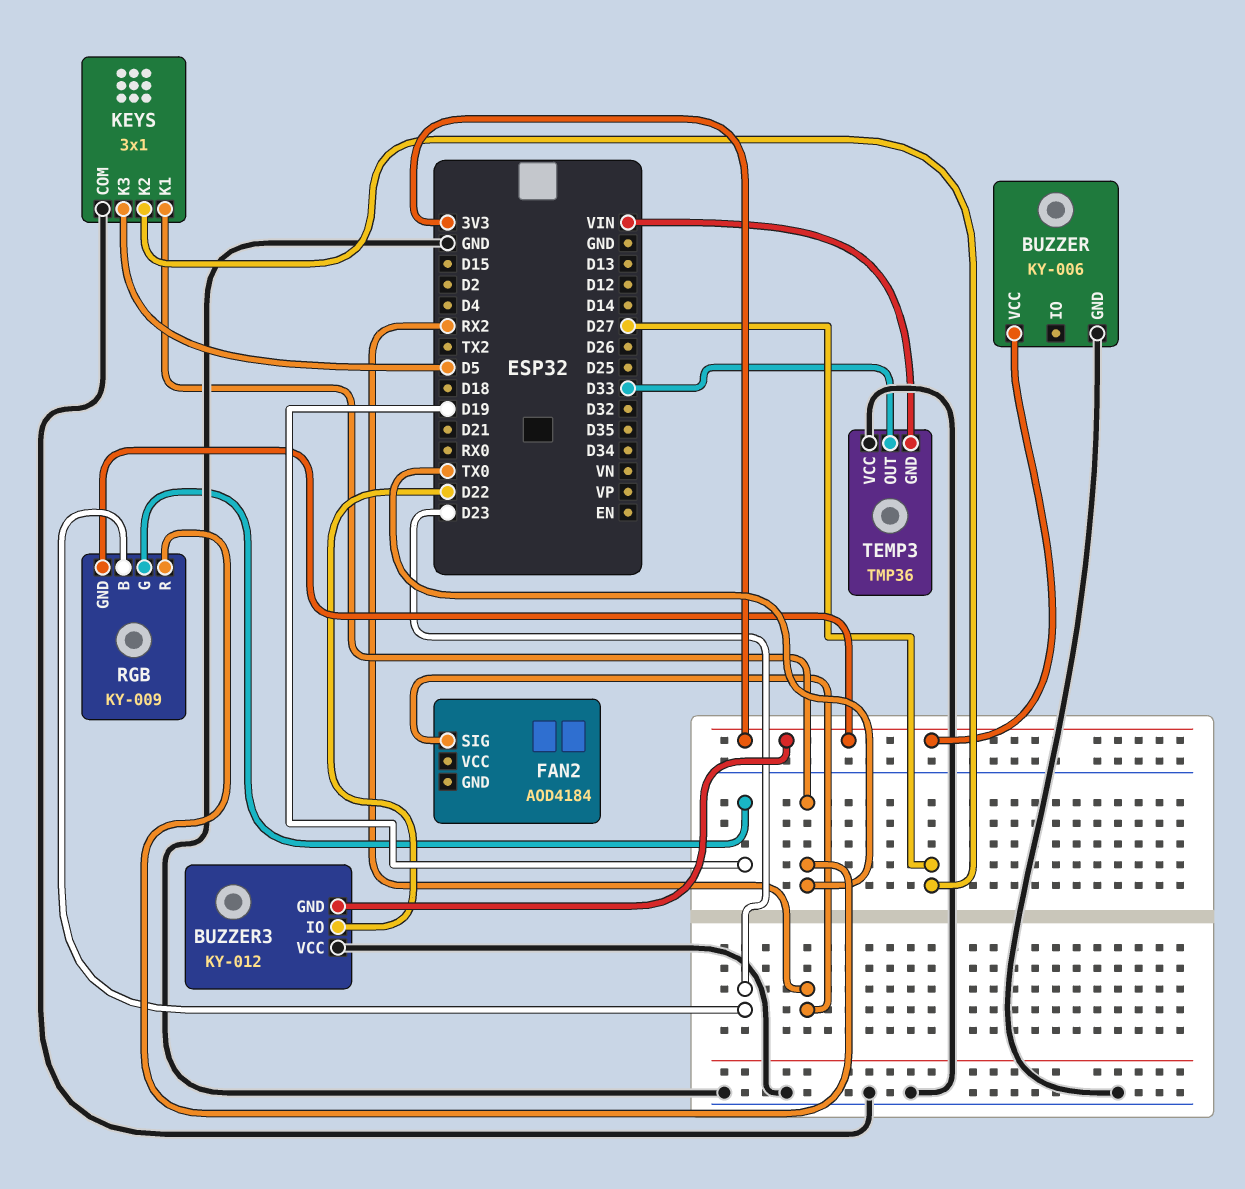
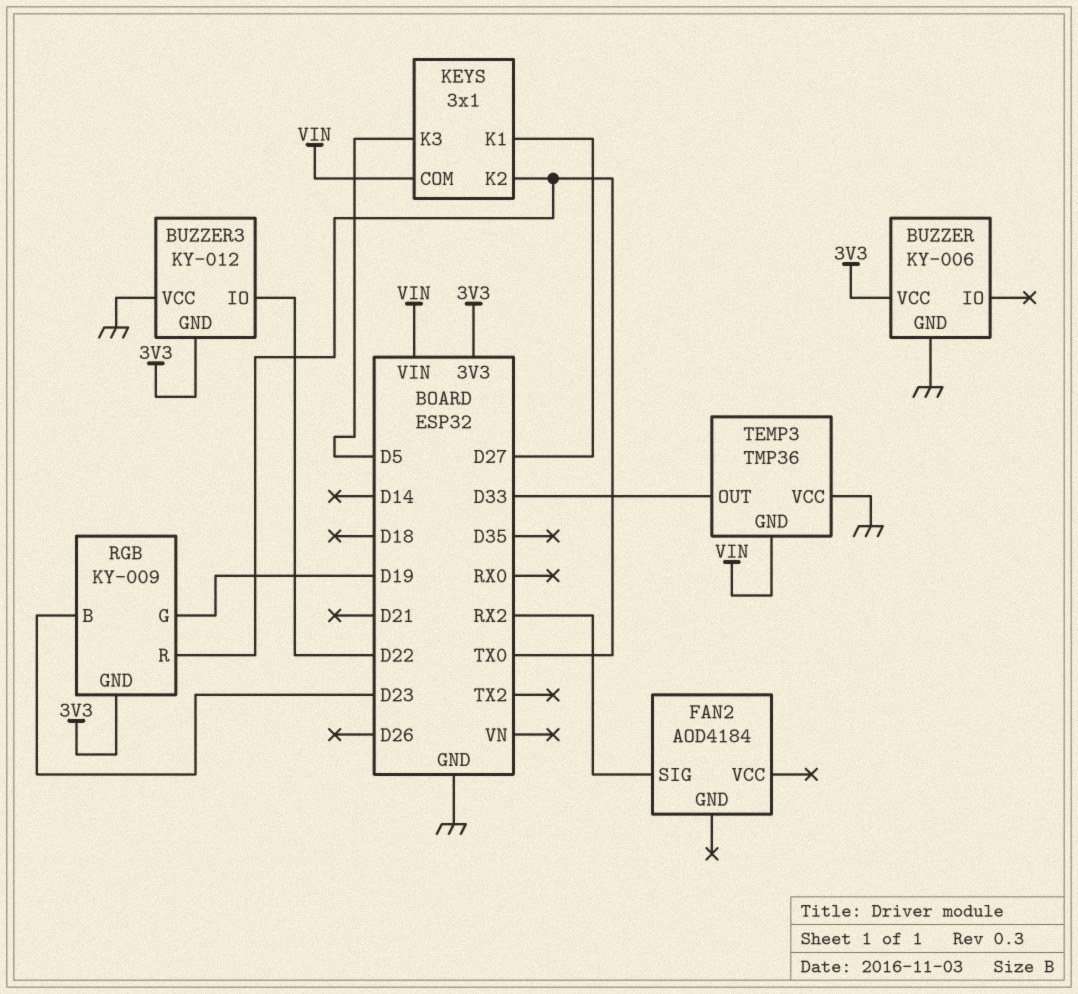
KEYS pin COM: GND -> VIN
KEYS pin K1: TX0 -> D27
KEYS pin K2: D27 -> TX0

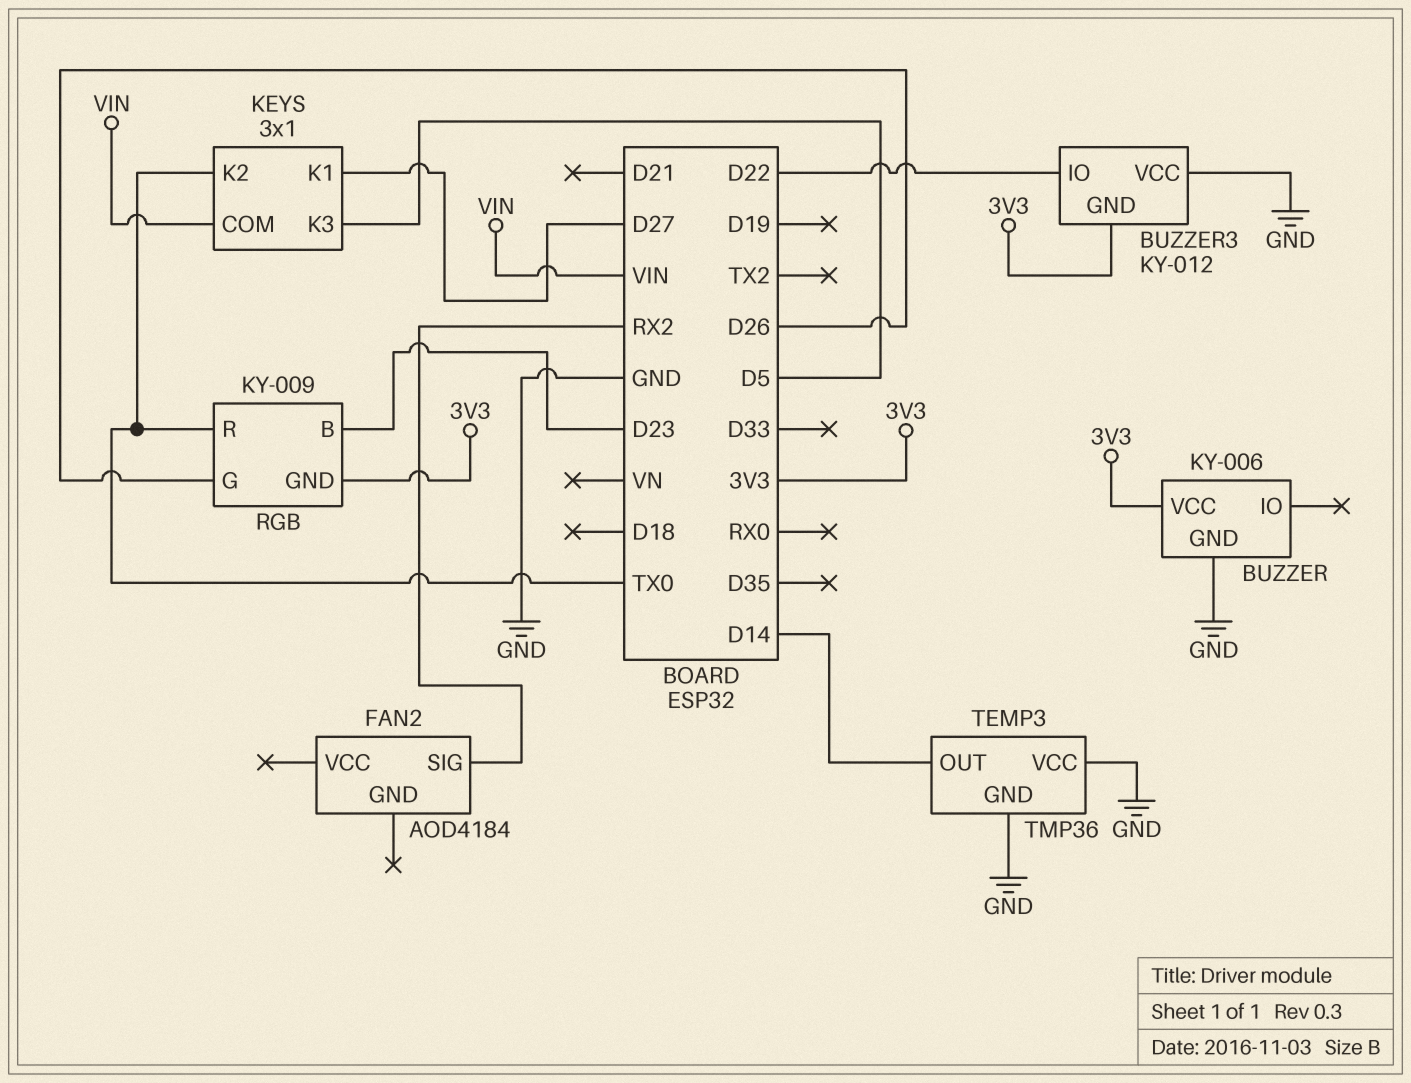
RGB pin G: D19 -> D26
TEMP3 pin GND: VIN -> GND
TEMP3 pin OUT: D33 -> D14

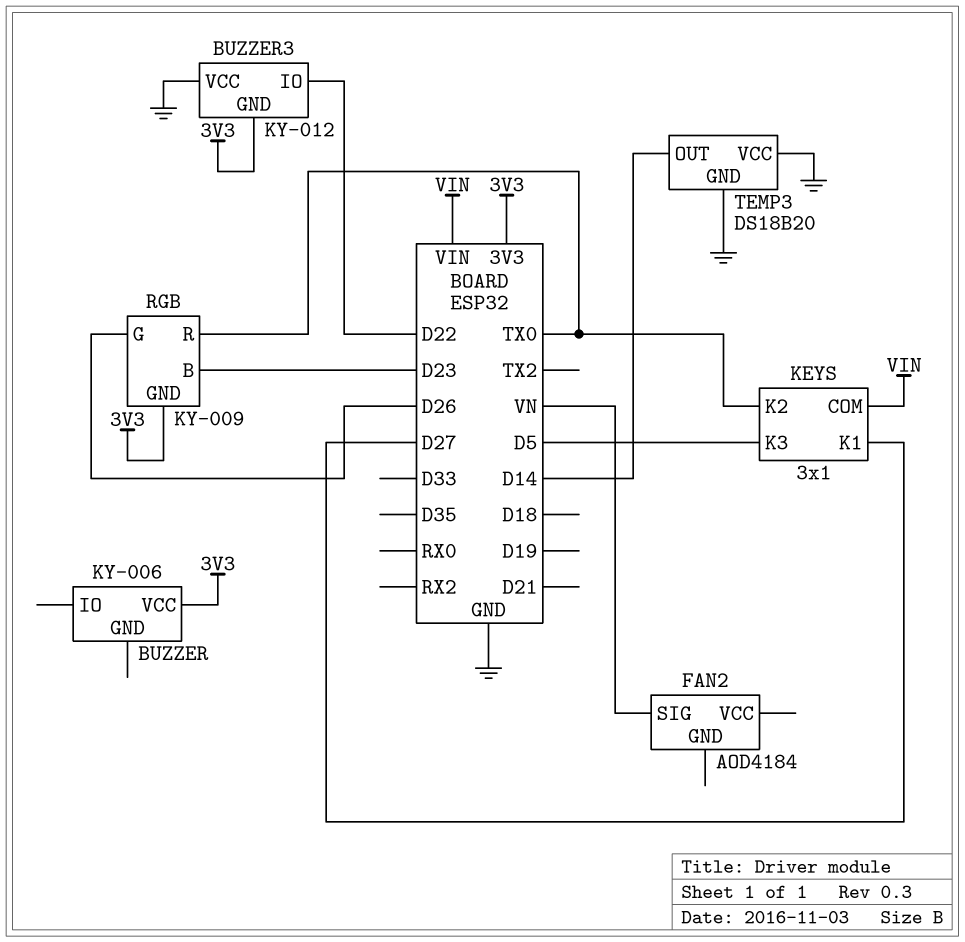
BUZZER pin GND: GND -> none
FAN2 pin SIG: RX2 -> VN
TEMP3: TMP36 -> DS18B20

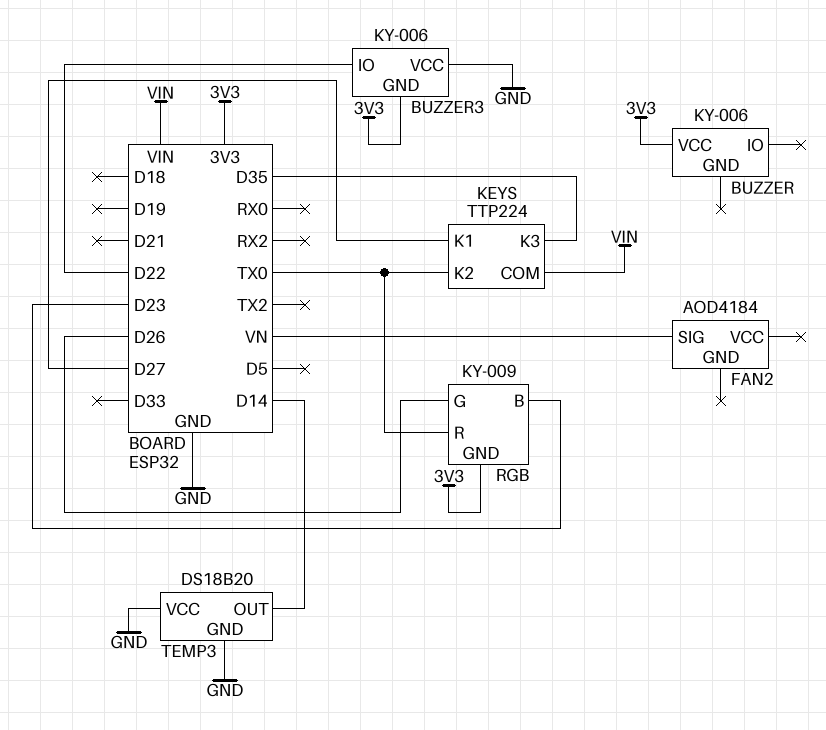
BUZZER3: KY-012 -> KY-006
KEYS: 3x1 -> TTP224
KEYS pin K3: D5 -> D35

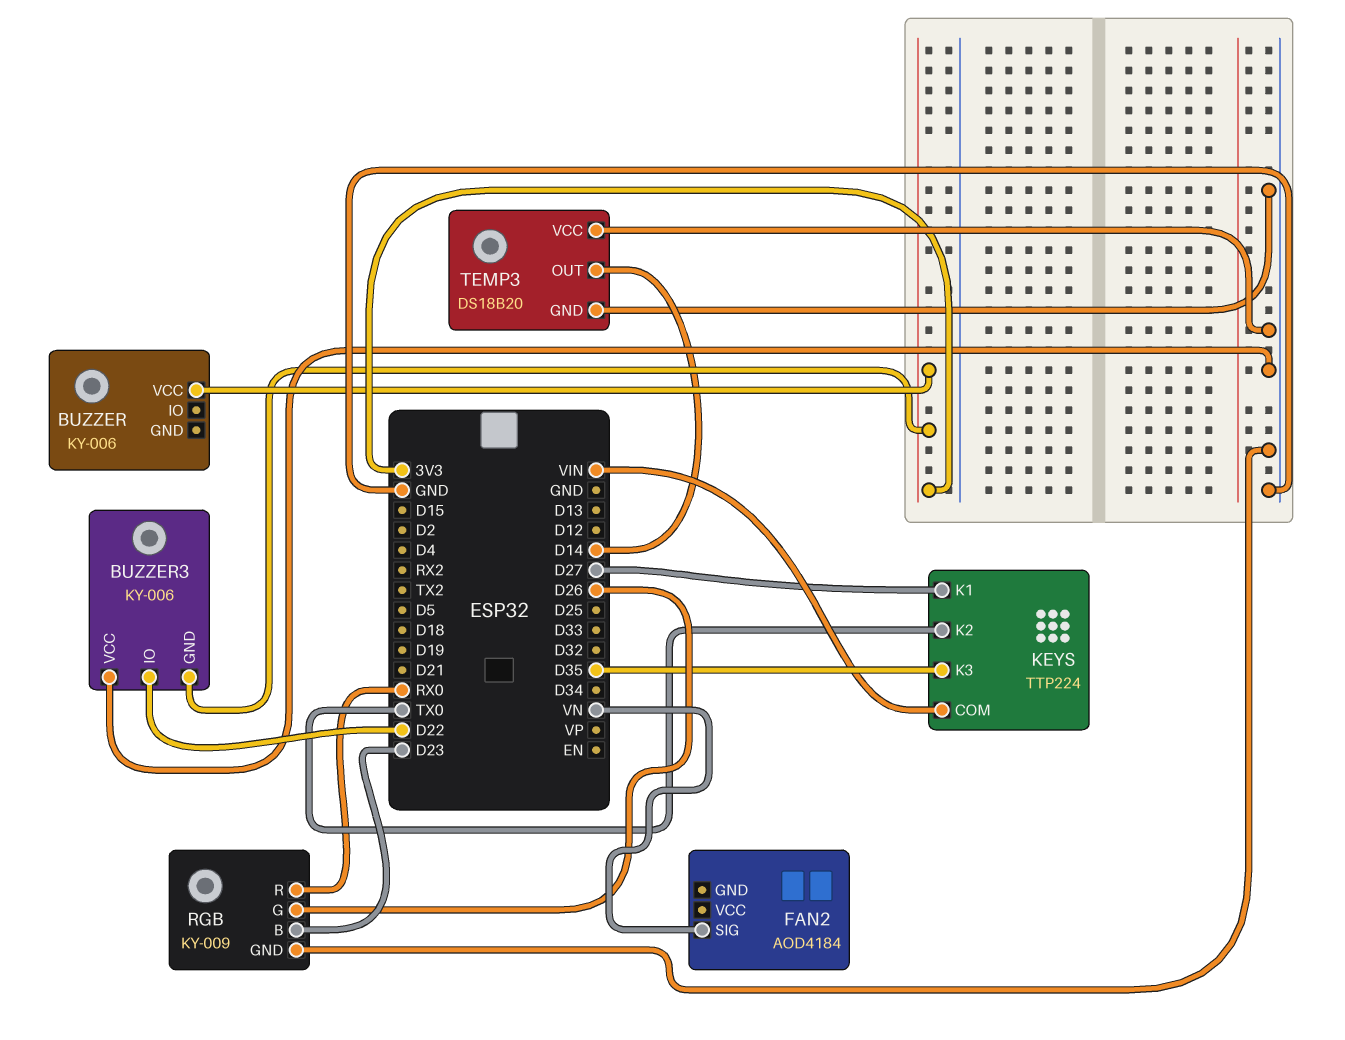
RGB pin GND: 3V3 -> GND
RGB pin R: TX0 -> RX0

